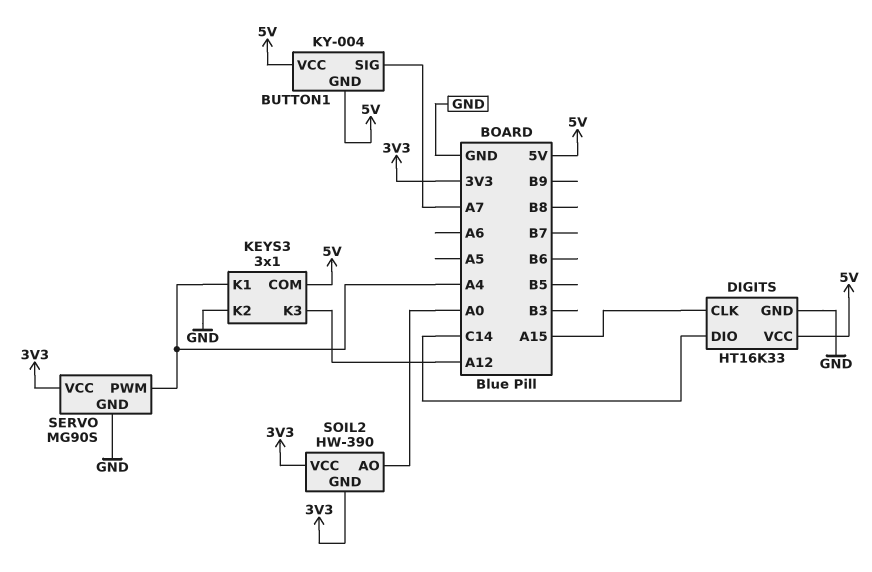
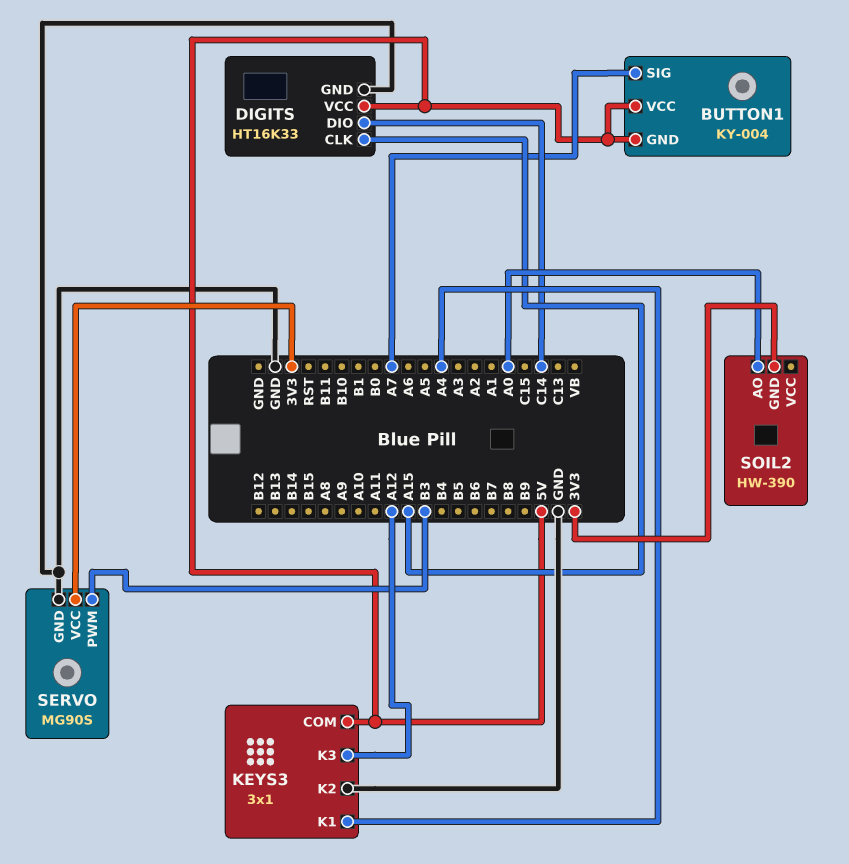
SERVO pin PWM: A4 -> B3
SOIL2 pin VCC: 3V3 -> none

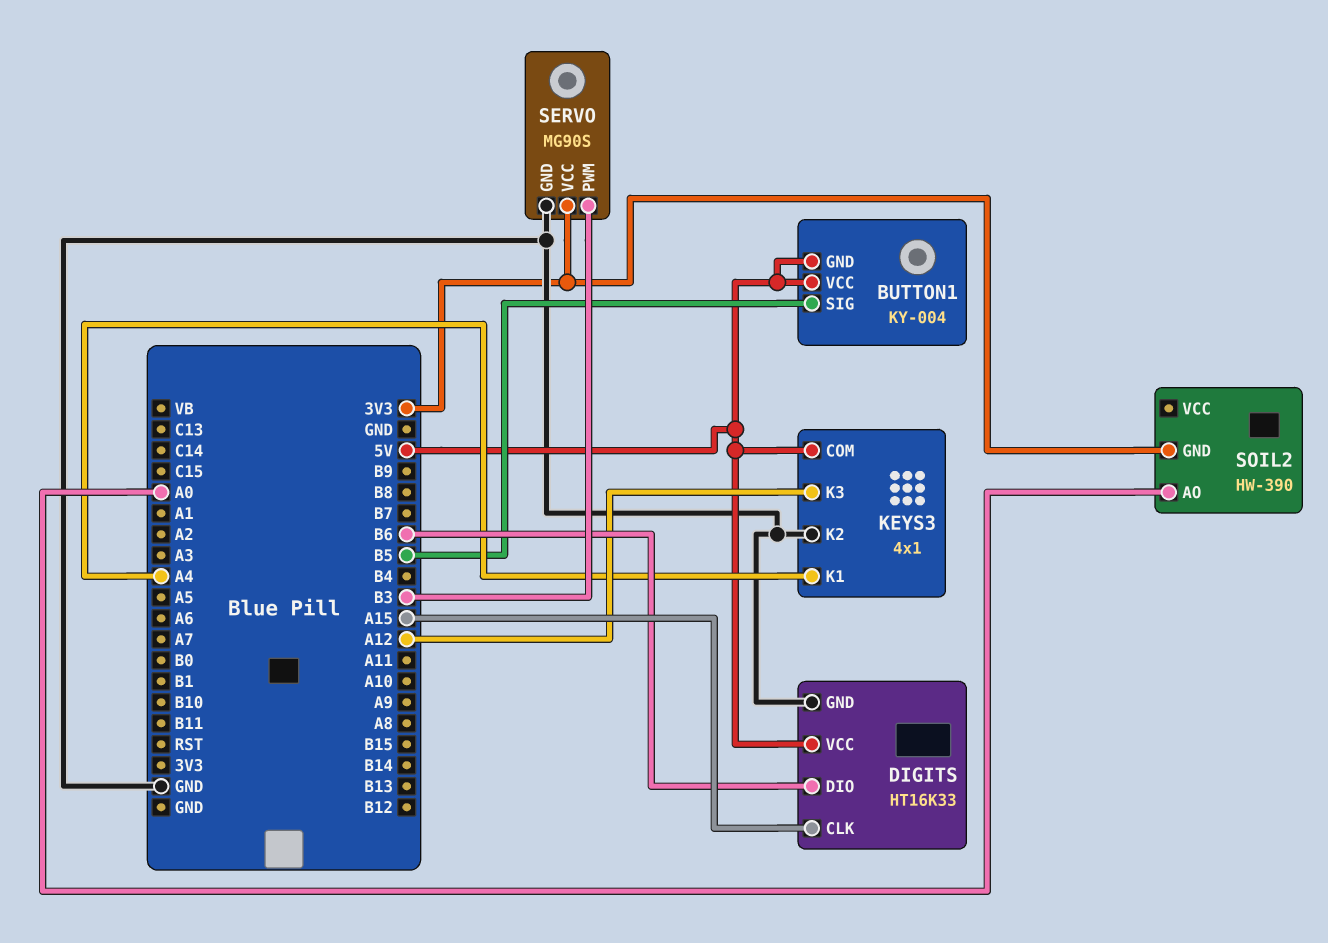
BUTTON1 pin SIG: A7 -> B5
DIGITS pin DIO: C14 -> B6
KEYS3: 3x1 -> 4x1

